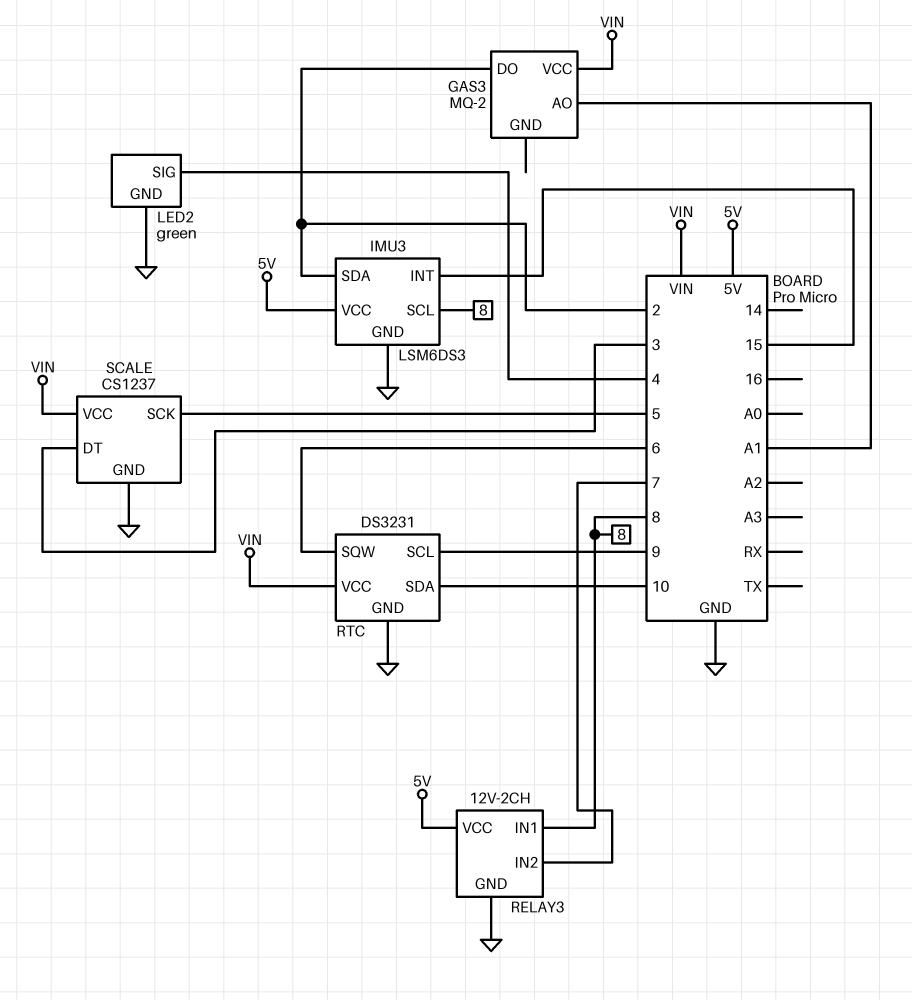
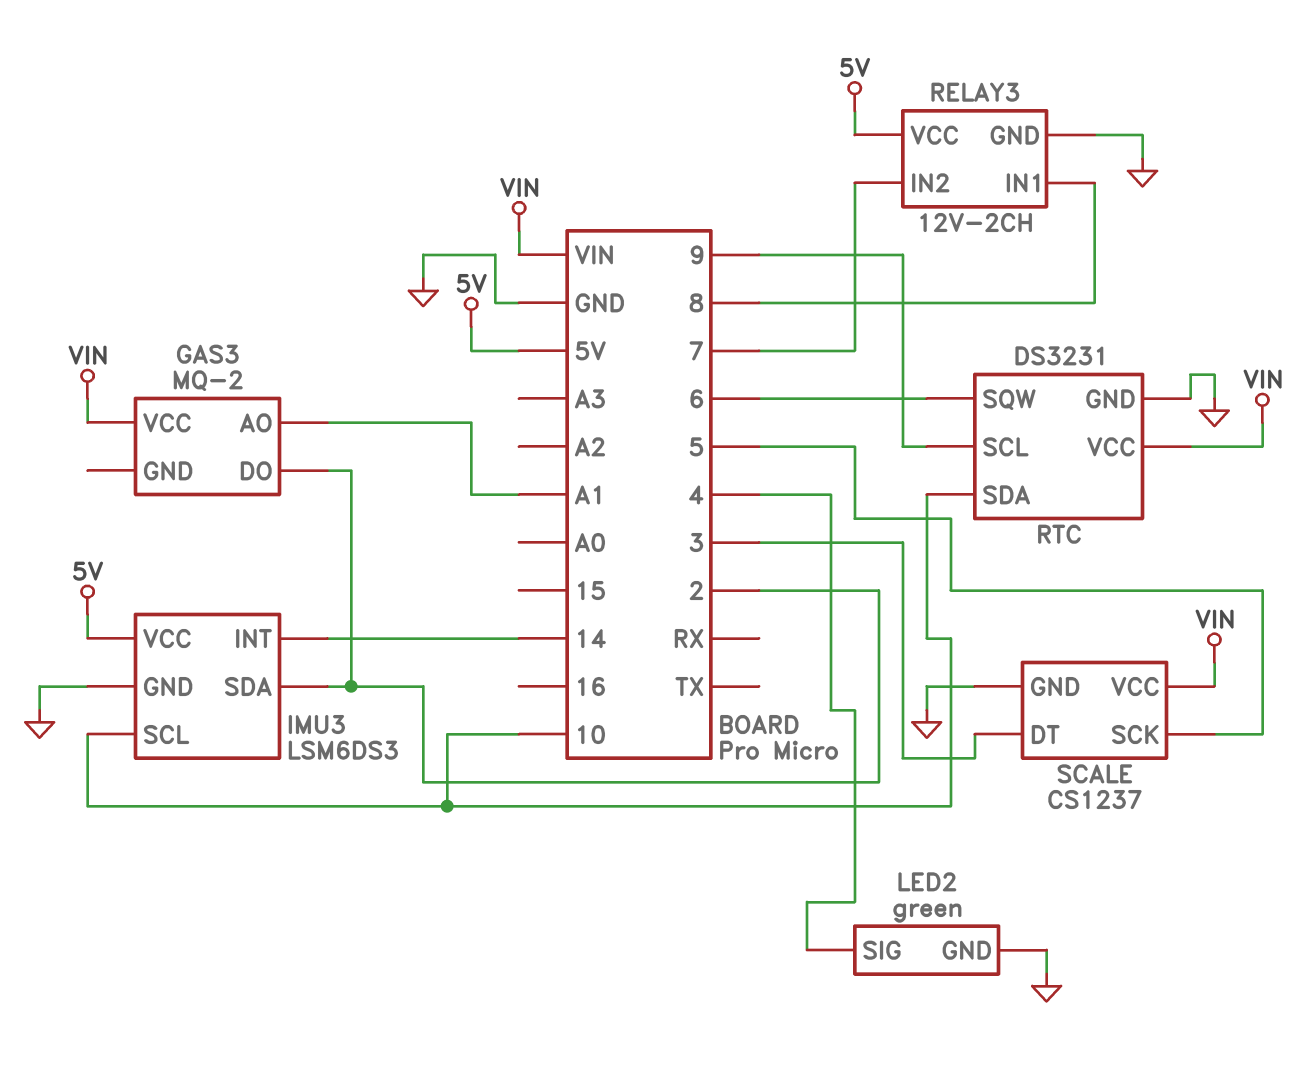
IMU3 pin INT: 15 -> 14
IMU3 pin SCL: 8 -> 10

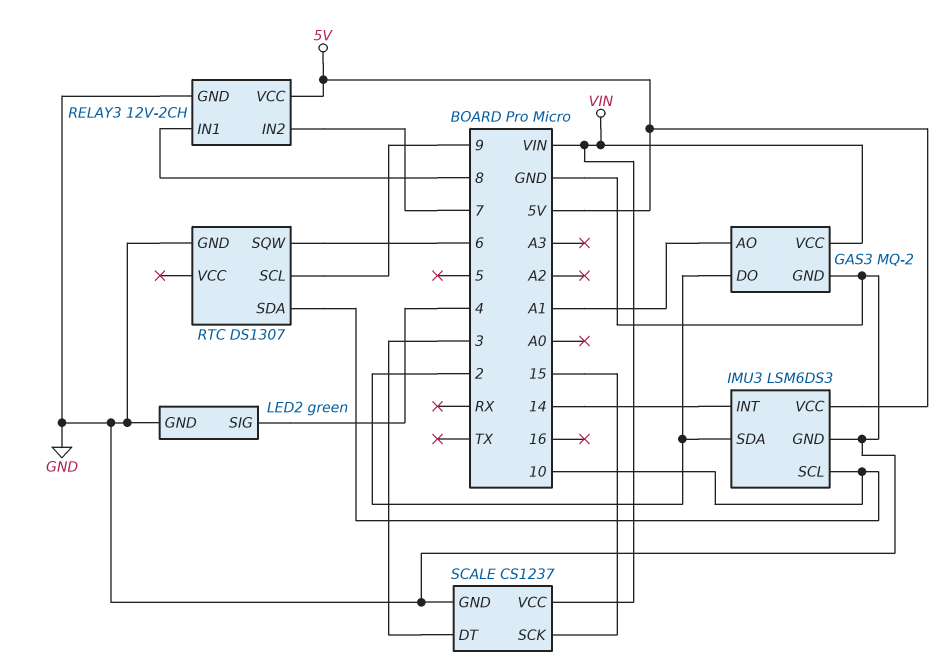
GAS3 pin GND: none -> GND
RTC: DS3231 -> DS1307
RTC pin VCC: VIN -> none
SCALE pin SCK: 5 -> 15

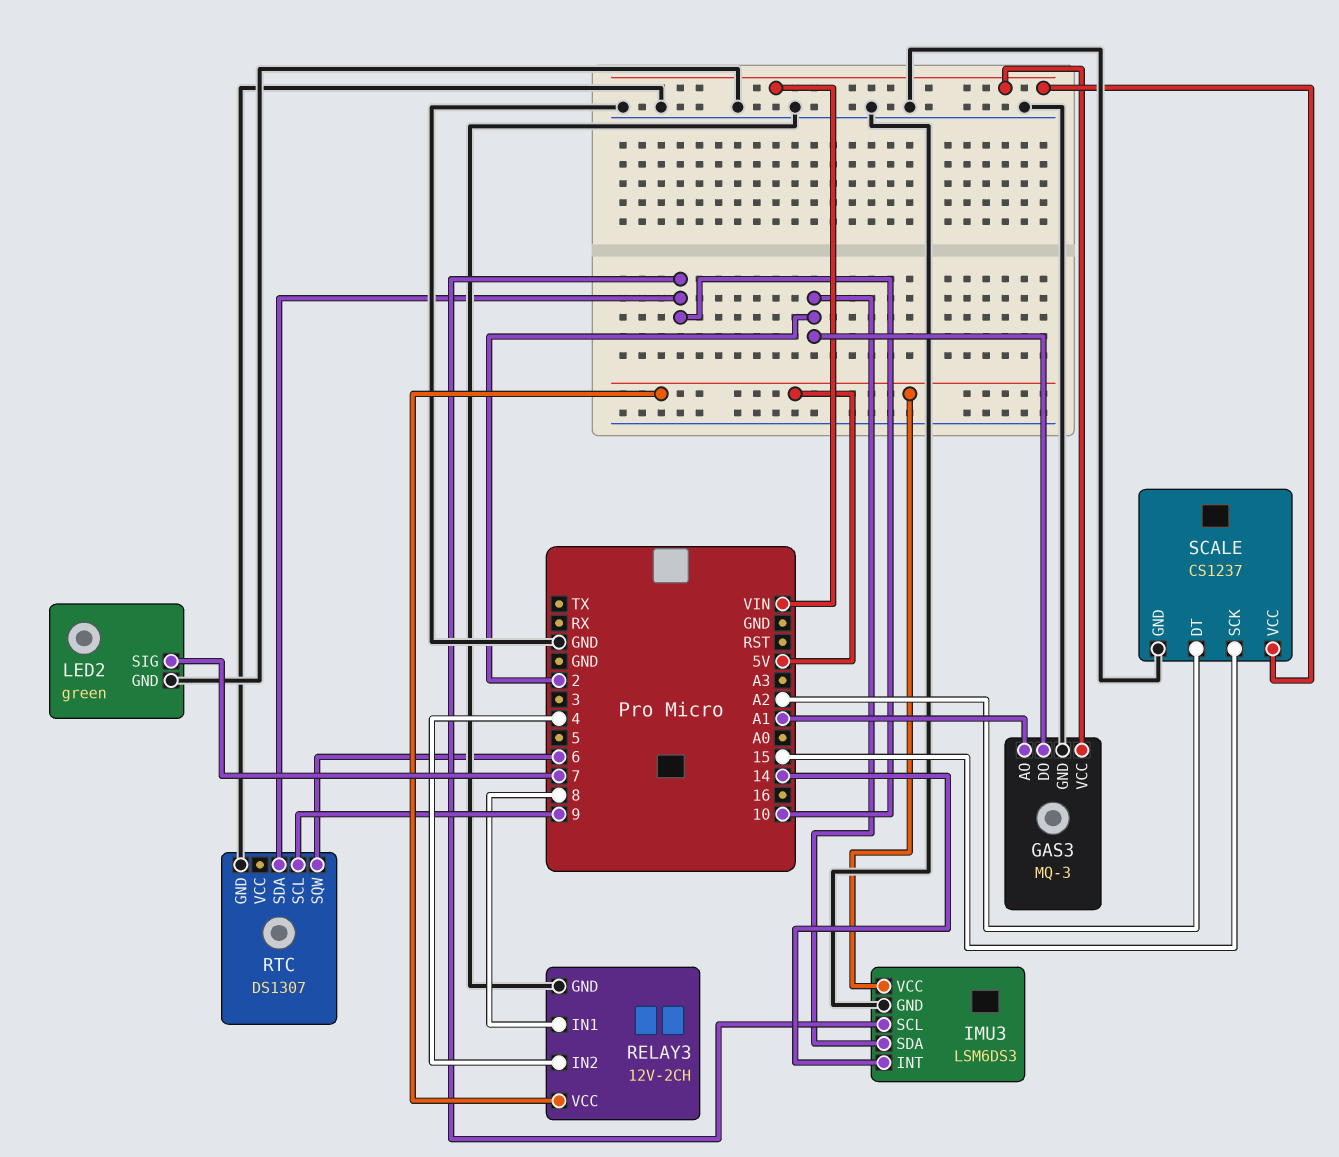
GAS3: MQ-2 -> MQ-3
LED2 pin SIG: 4 -> 7
RELAY3 pin IN2: 7 -> 4
SCALE pin DT: 3 -> A2

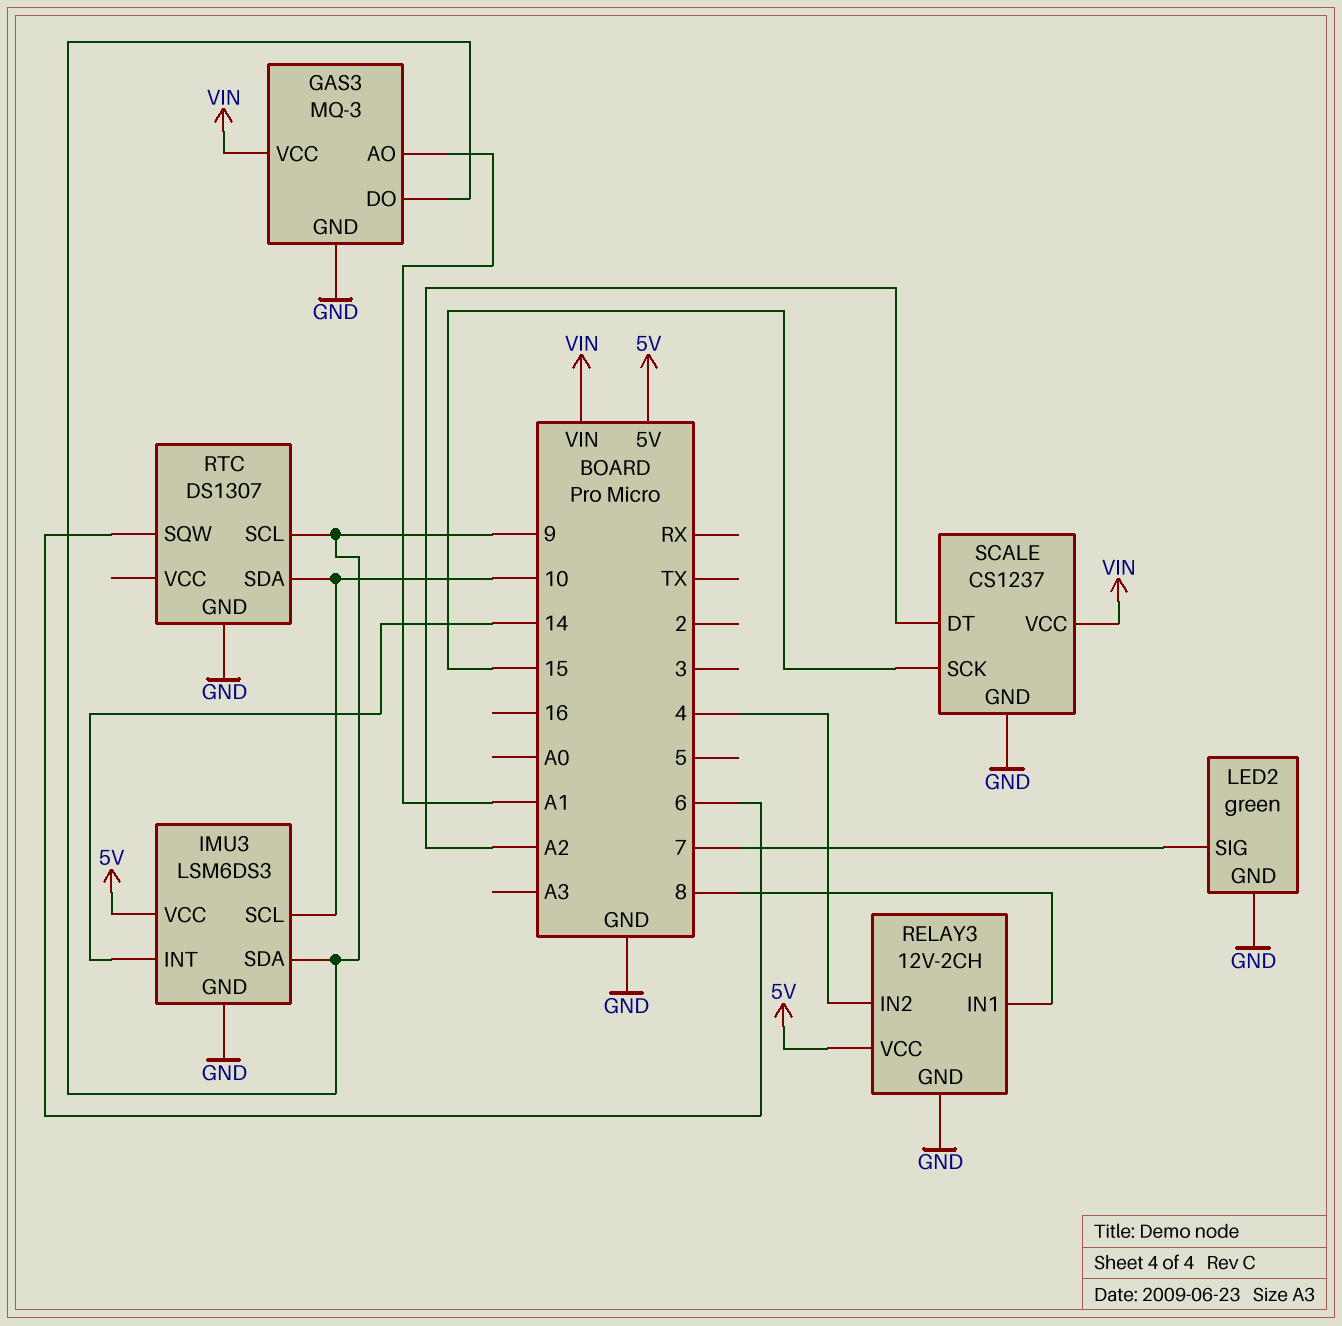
GAS3 pin DO: 2 -> 9
IMU3 pin SDA: 2 -> 9

